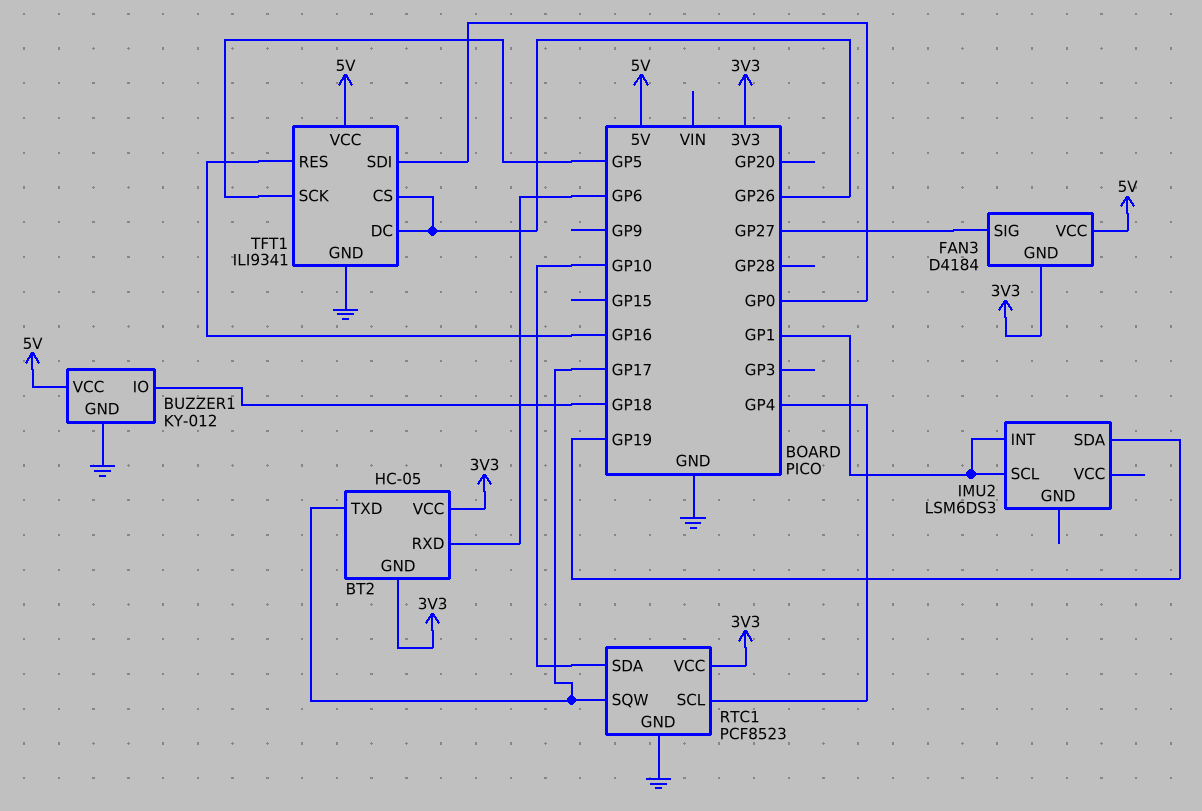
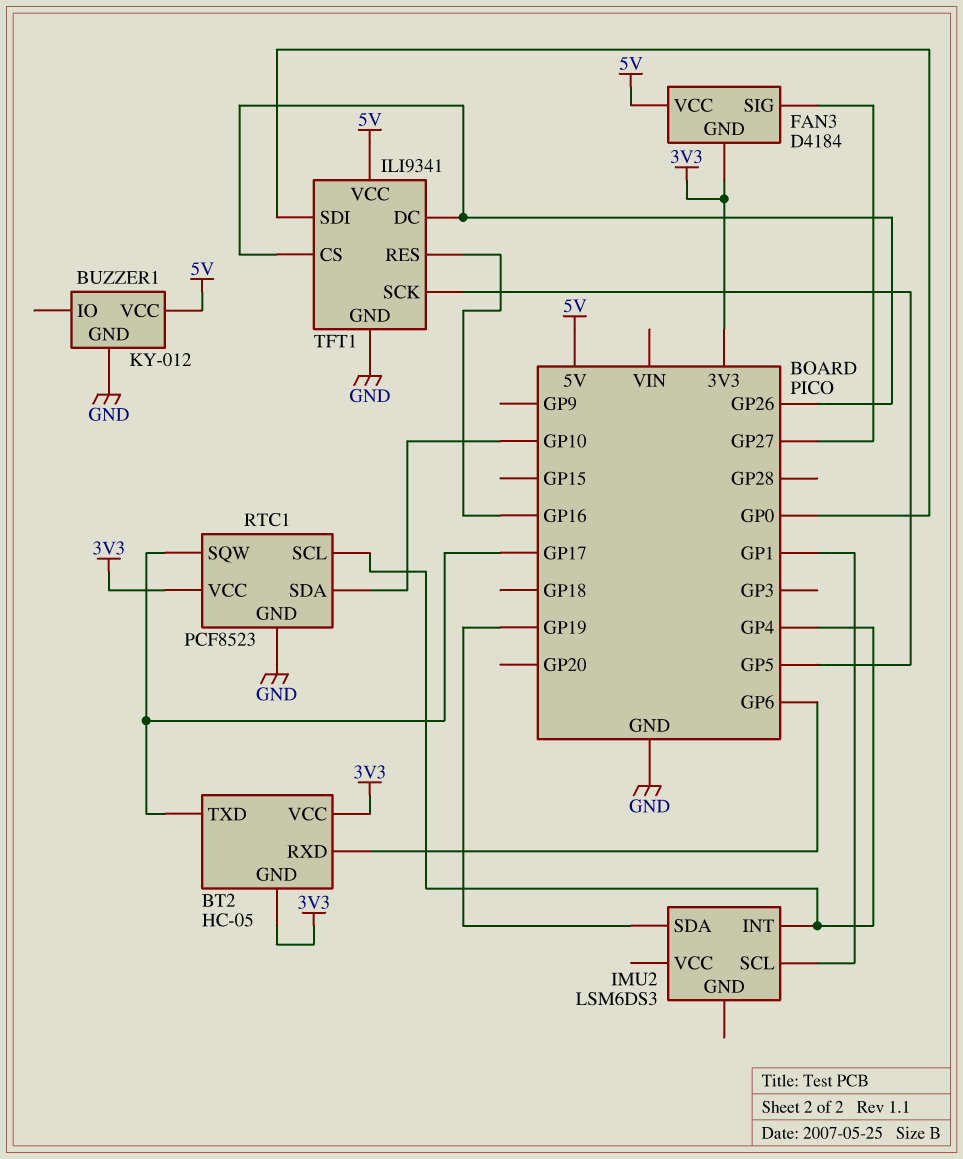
BUZZER1 pin IO: GP18 -> none
IMU2 pin INT: GP1 -> GP4

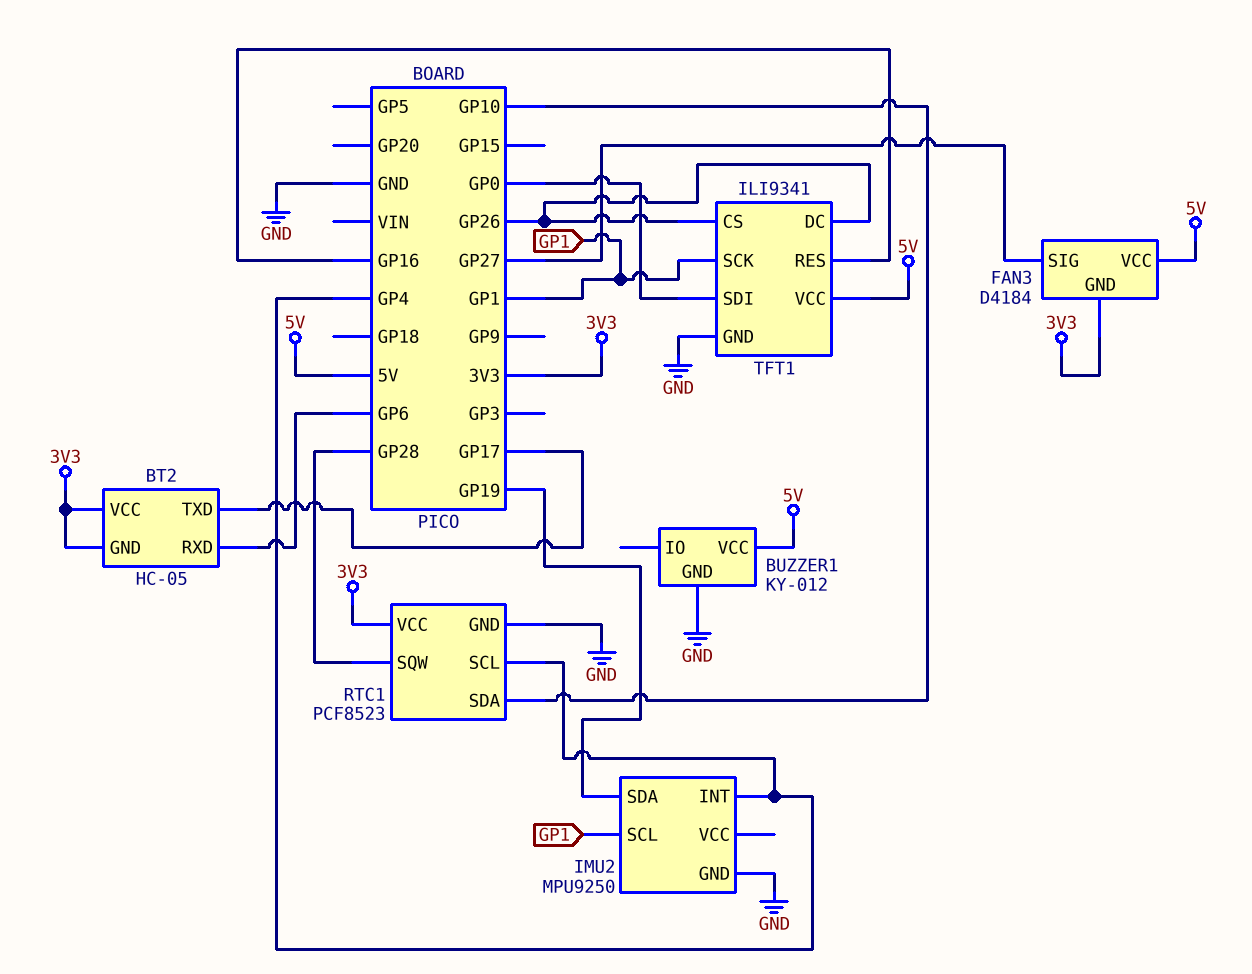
IMU2: LSM6DS3 -> MPU9250
IMU2 pin GND: none -> GND
RTC1 pin SQW: GP17 -> GP28
TFT1 pin SCK: GP5 -> GP1

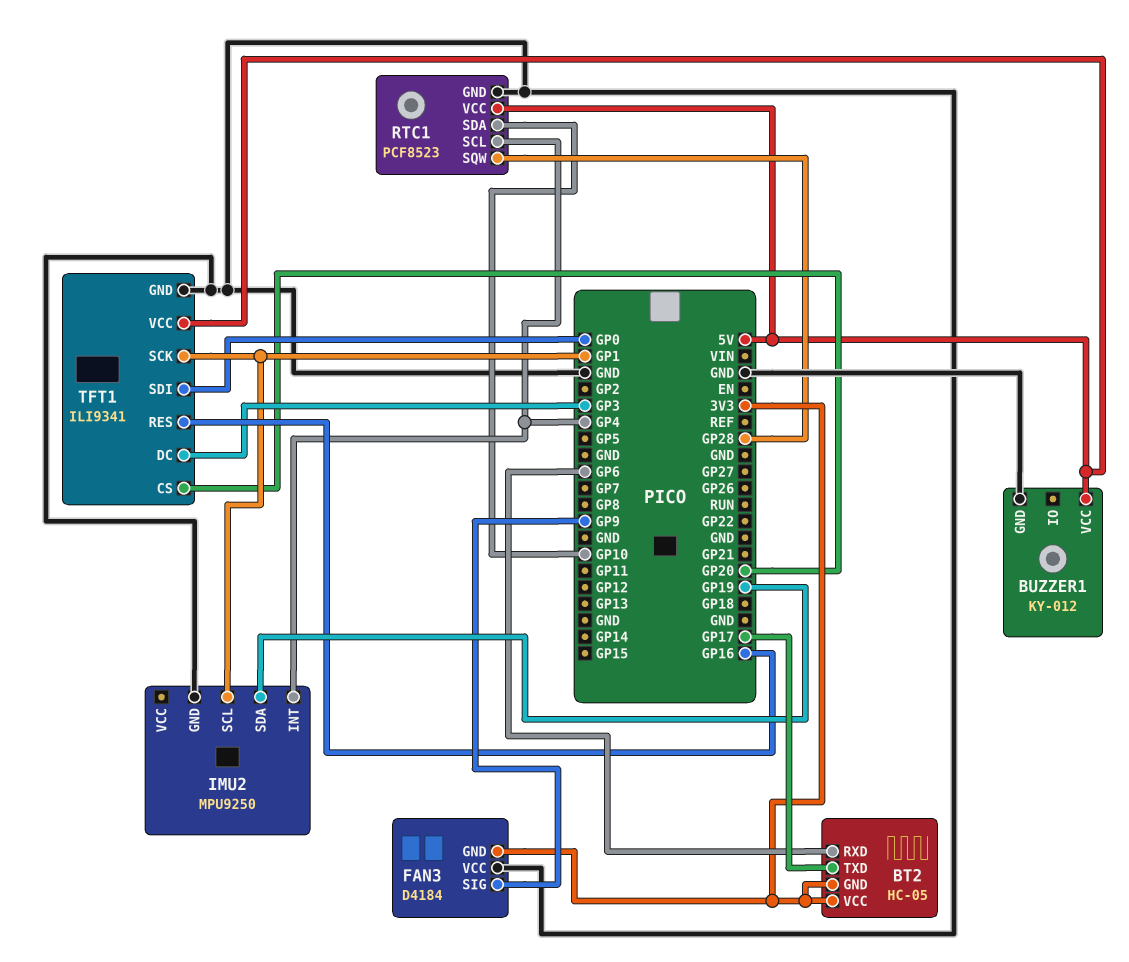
FAN3 pin SIG: GP27 -> GP9
FAN3 pin VCC: 5V -> GND
RTC1 pin VCC: 3V3 -> 5V
TFT1 pin CS: GP26 -> GP20
TFT1 pin DC: GP26 -> GP3

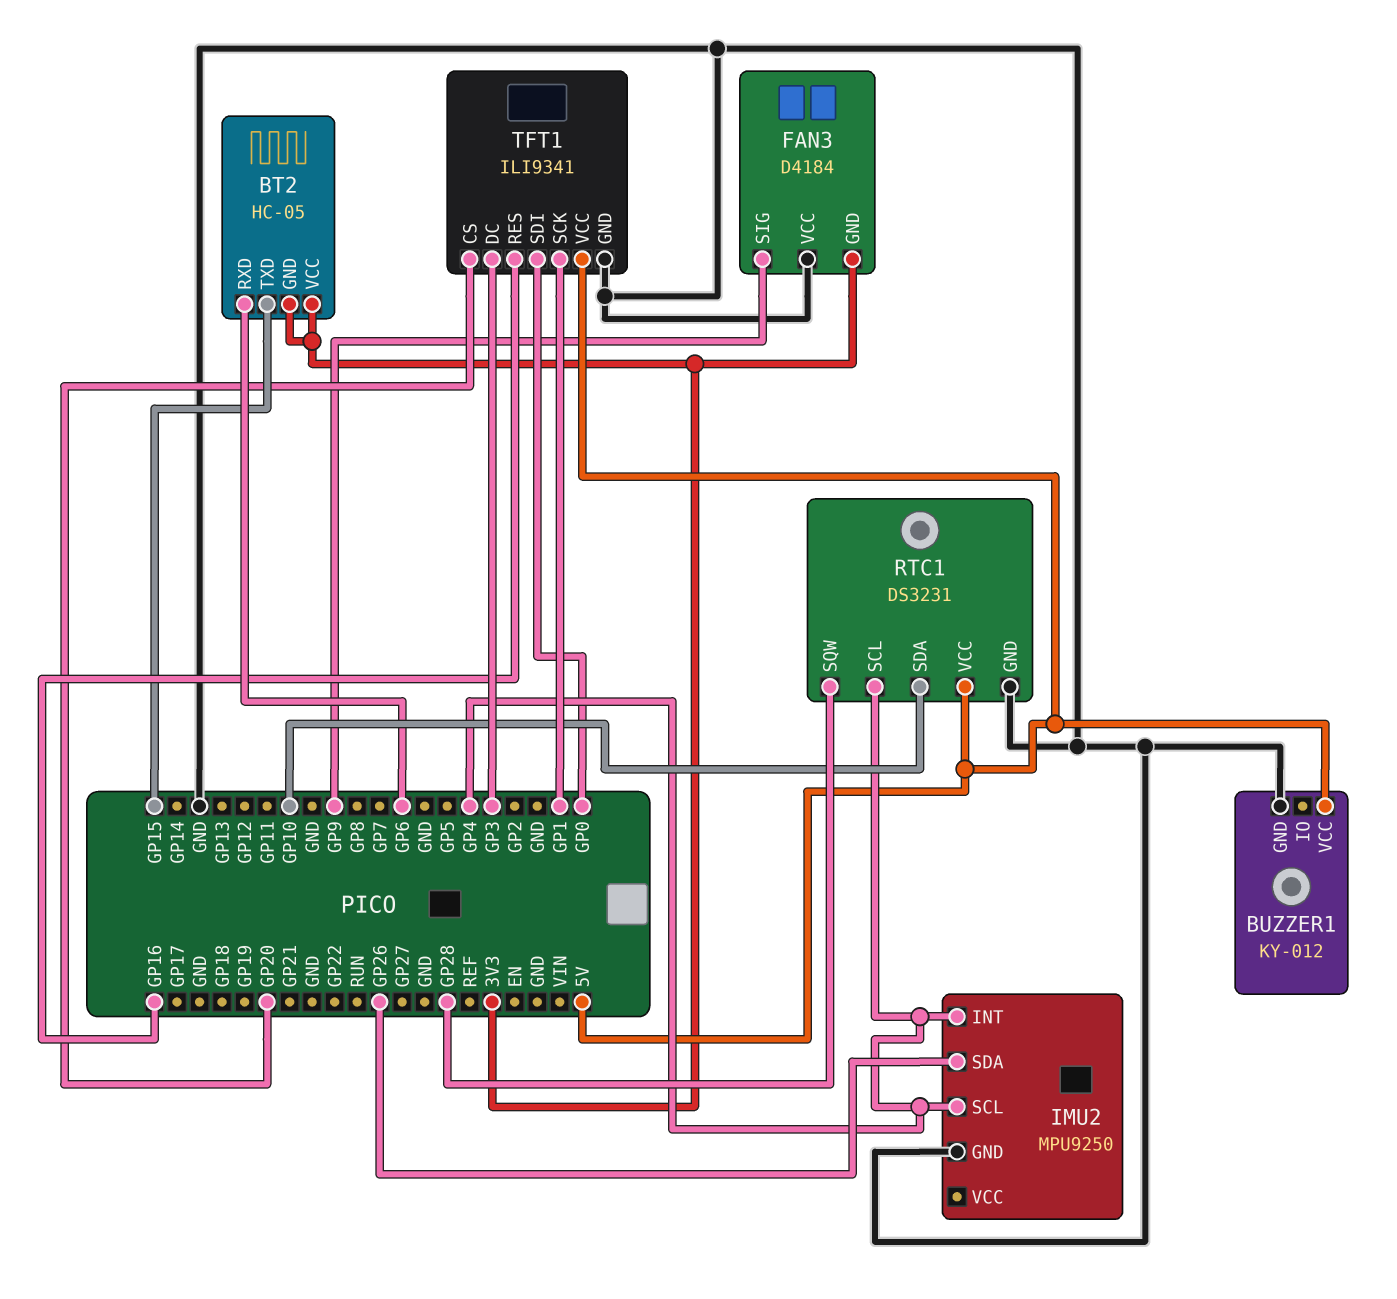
BT2 pin TXD: GP17 -> GP15
IMU2 pin SCL: GP1 -> GP4
IMU2 pin SDA: GP19 -> GP26
RTC1: PCF8523 -> DS3231

